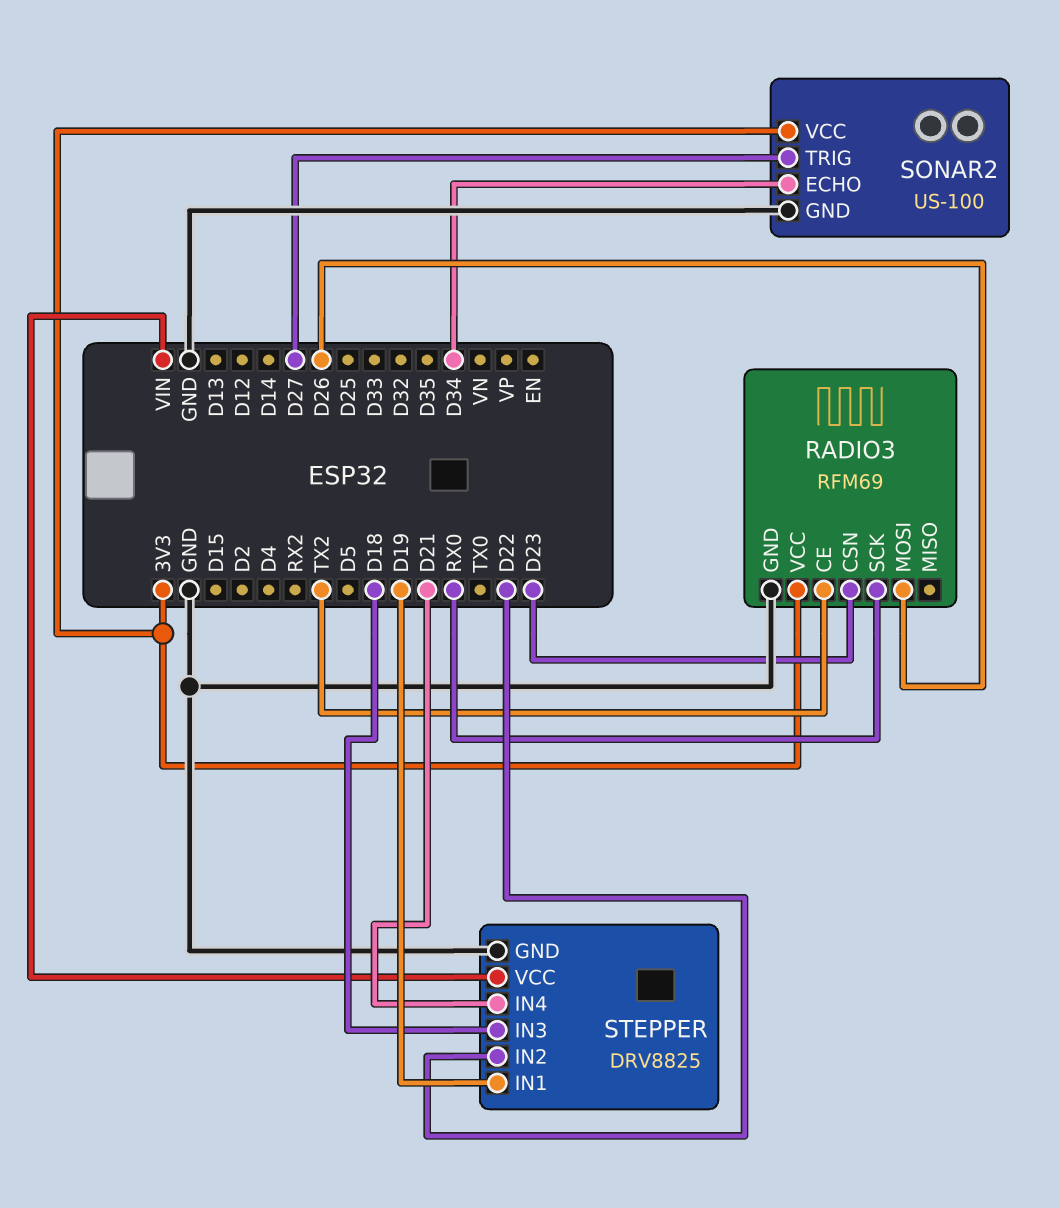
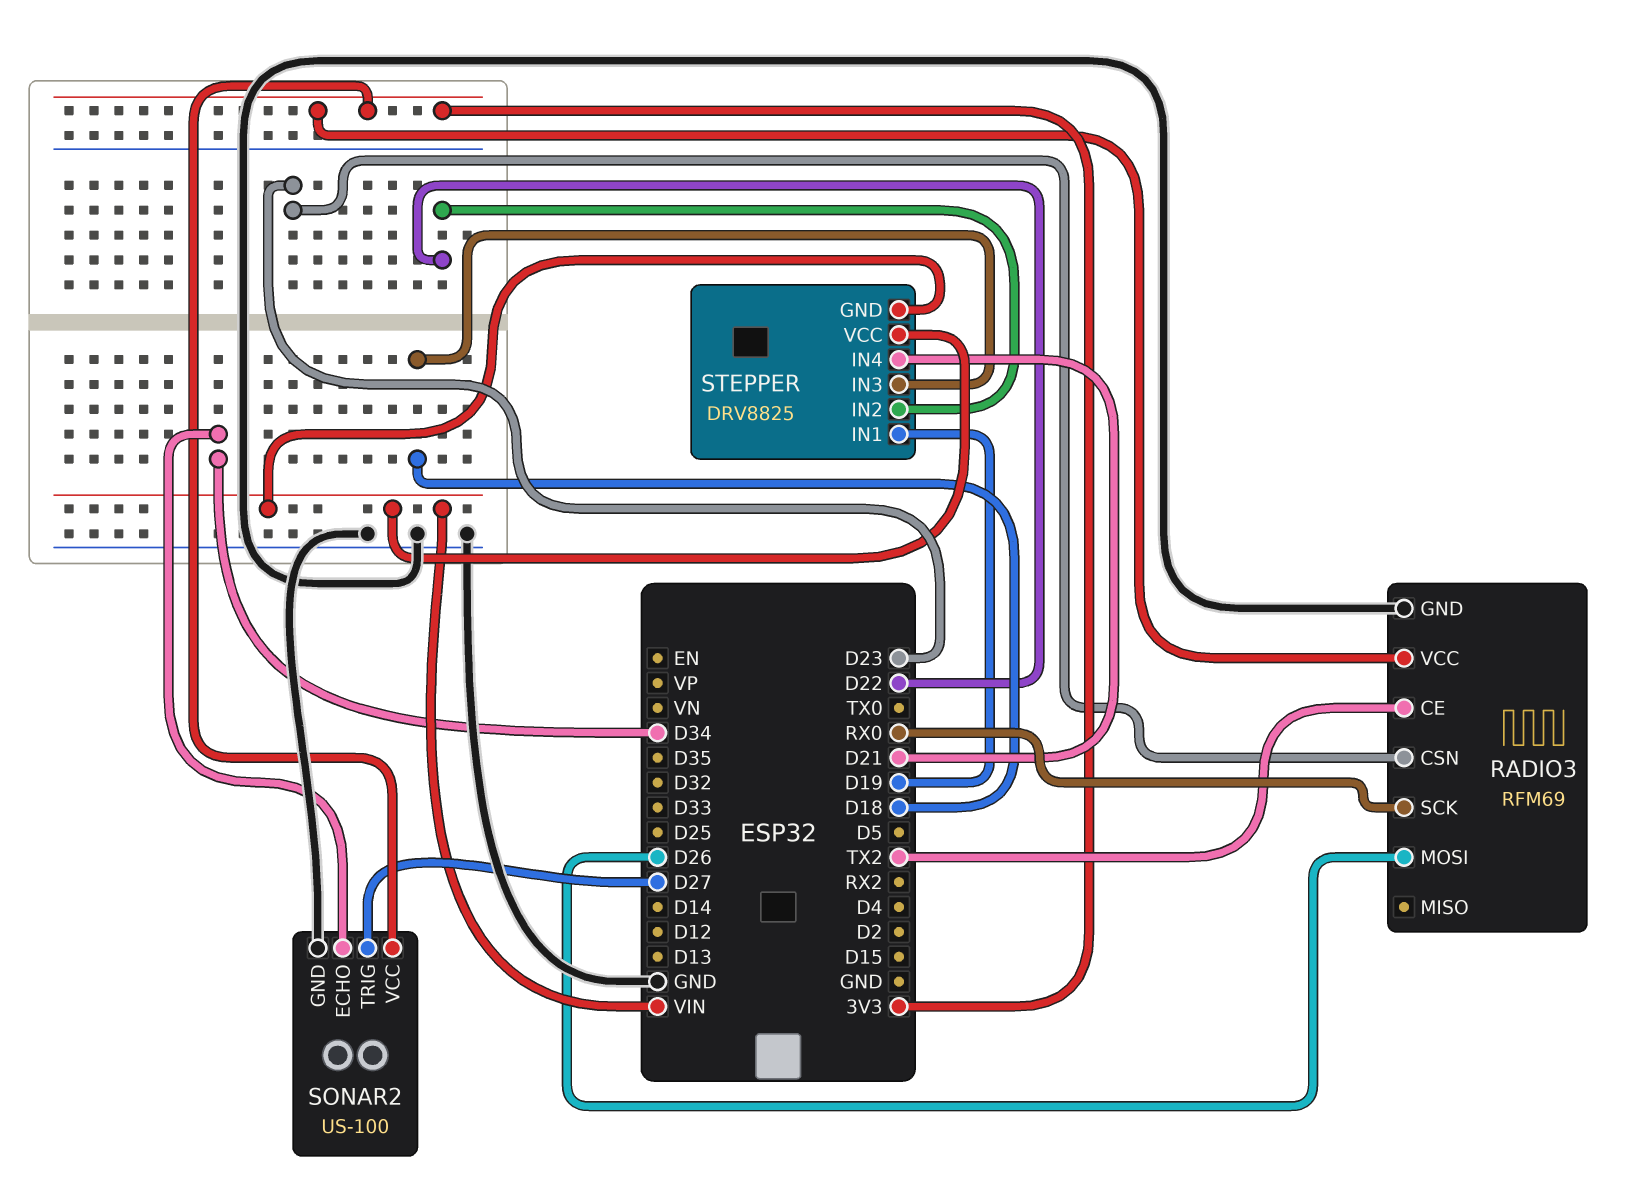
STEPPER pin GND: GND -> VIN

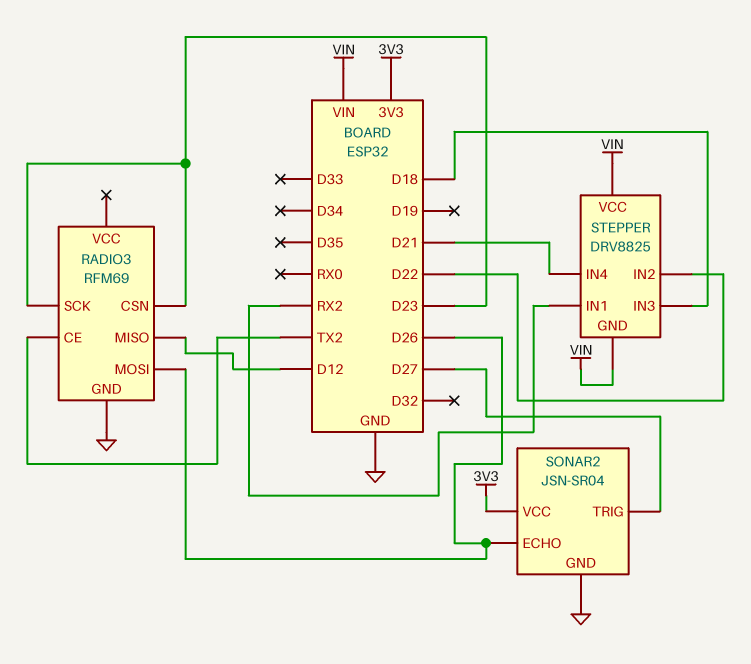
RADIO3 pin MISO: none -> D12
RADIO3 pin SCK: RX0 -> D23
RADIO3 pin VCC: 3V3 -> none
SONAR2: US-100 -> JSN-SR04
SONAR2 pin ECHO: D34 -> D26
STEPPER pin IN1: D19 -> RX2

